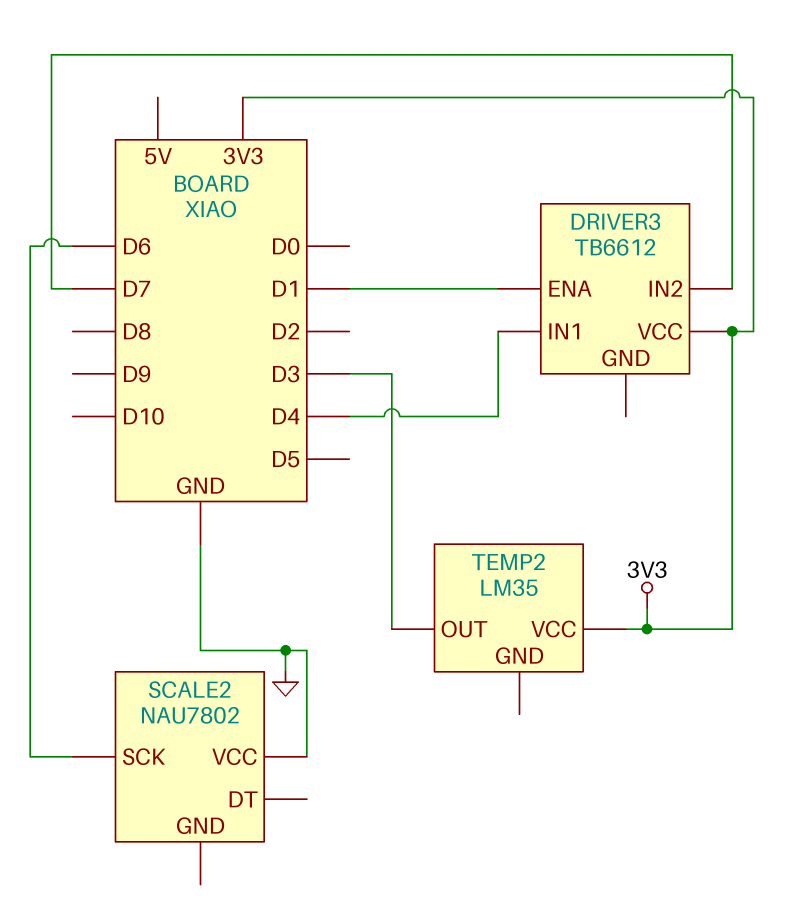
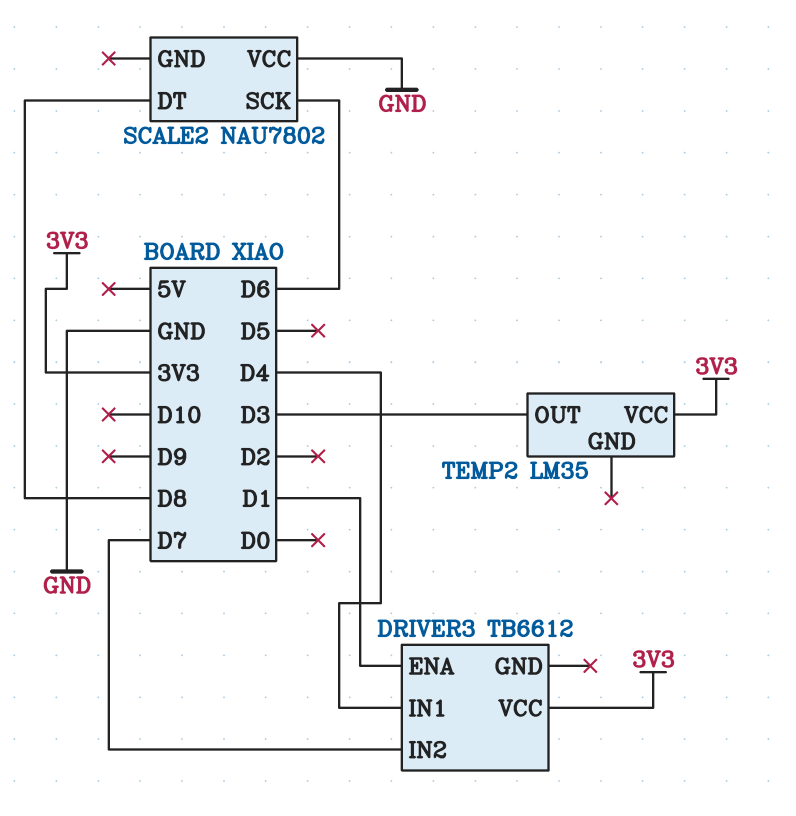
SCALE2 pin DT: none -> D8

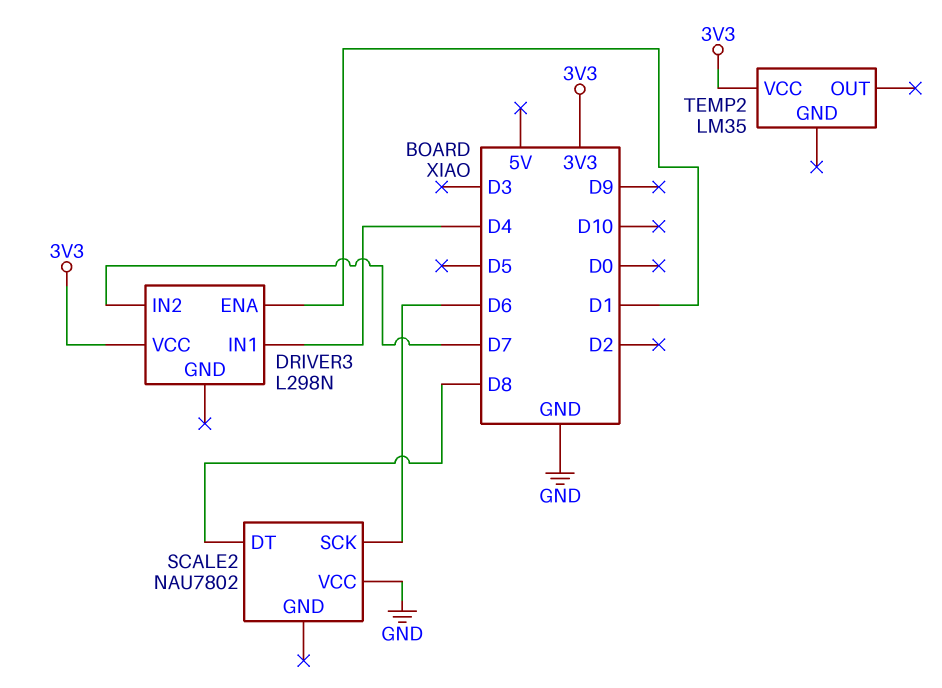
DRIVER3: TB6612 -> L298N
TEMP2 pin OUT: D3 -> none

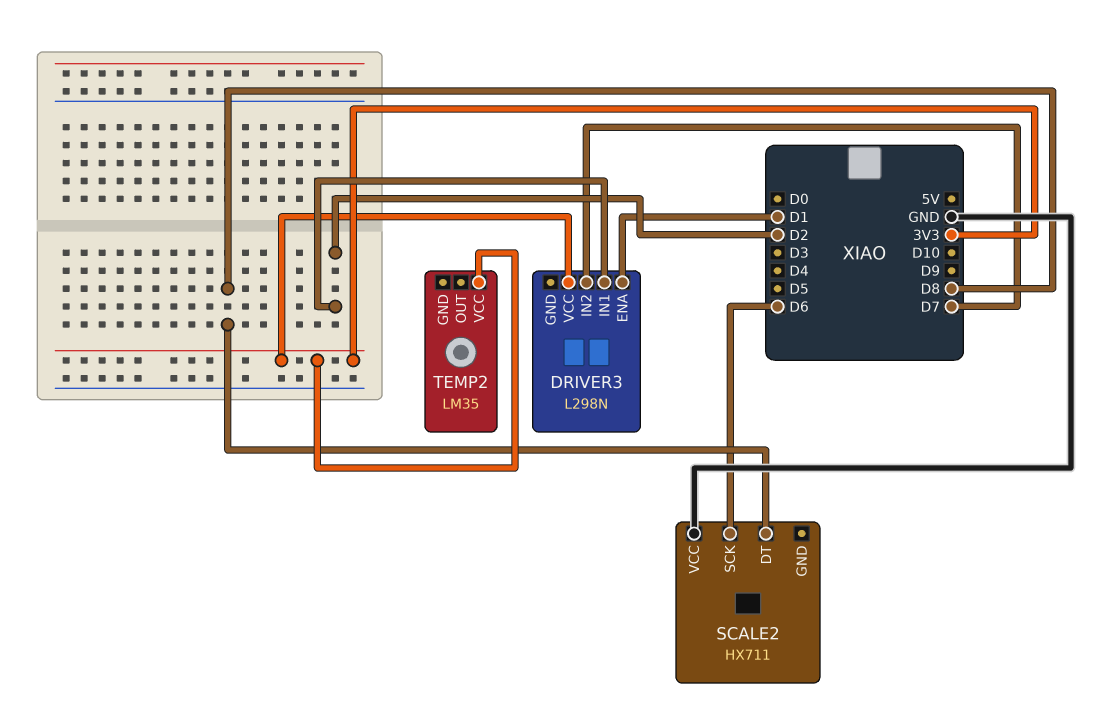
DRIVER3 pin IN1: D4 -> D2
SCALE2: NAU7802 -> HX711

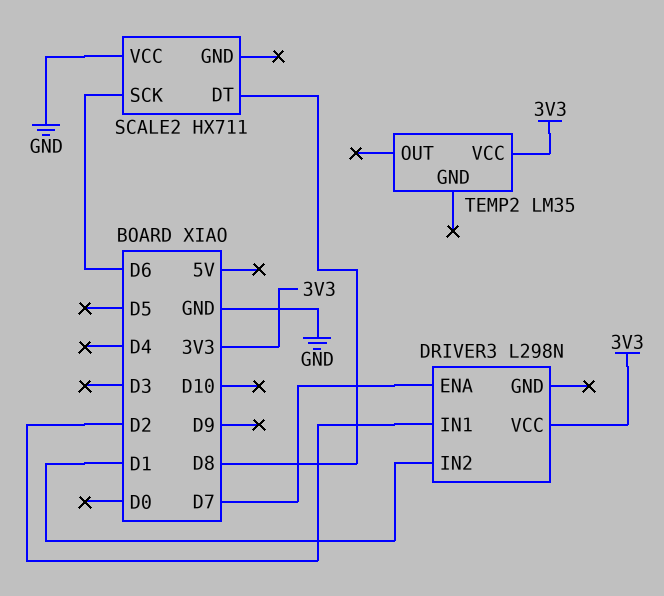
DRIVER3 pin ENA: D1 -> D7
DRIVER3 pin IN2: D7 -> D1

